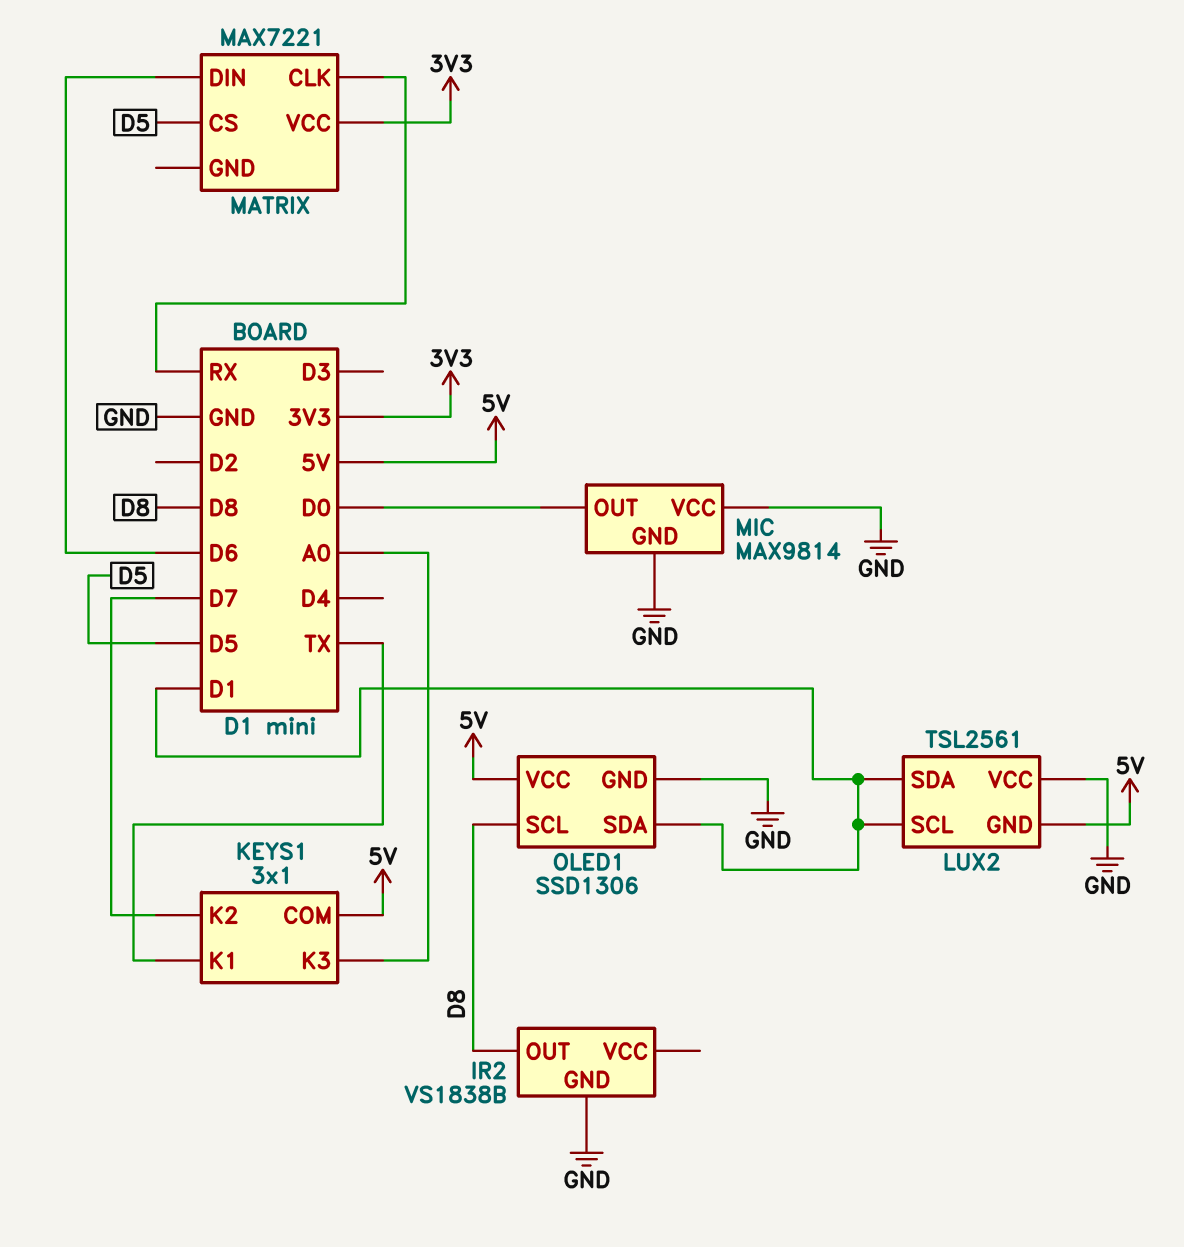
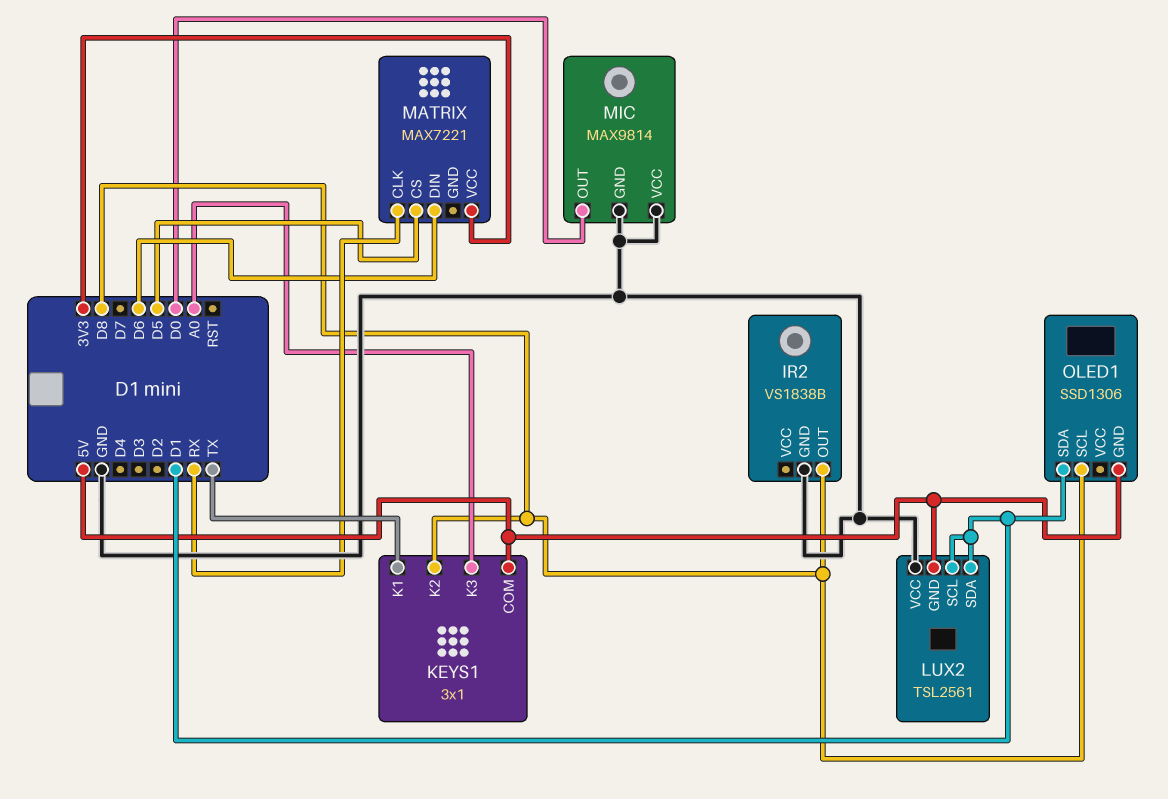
KEYS1 pin K2: D7 -> D8
OLED1 pin GND: GND -> 5V
OLED1 pin VCC: 5V -> none

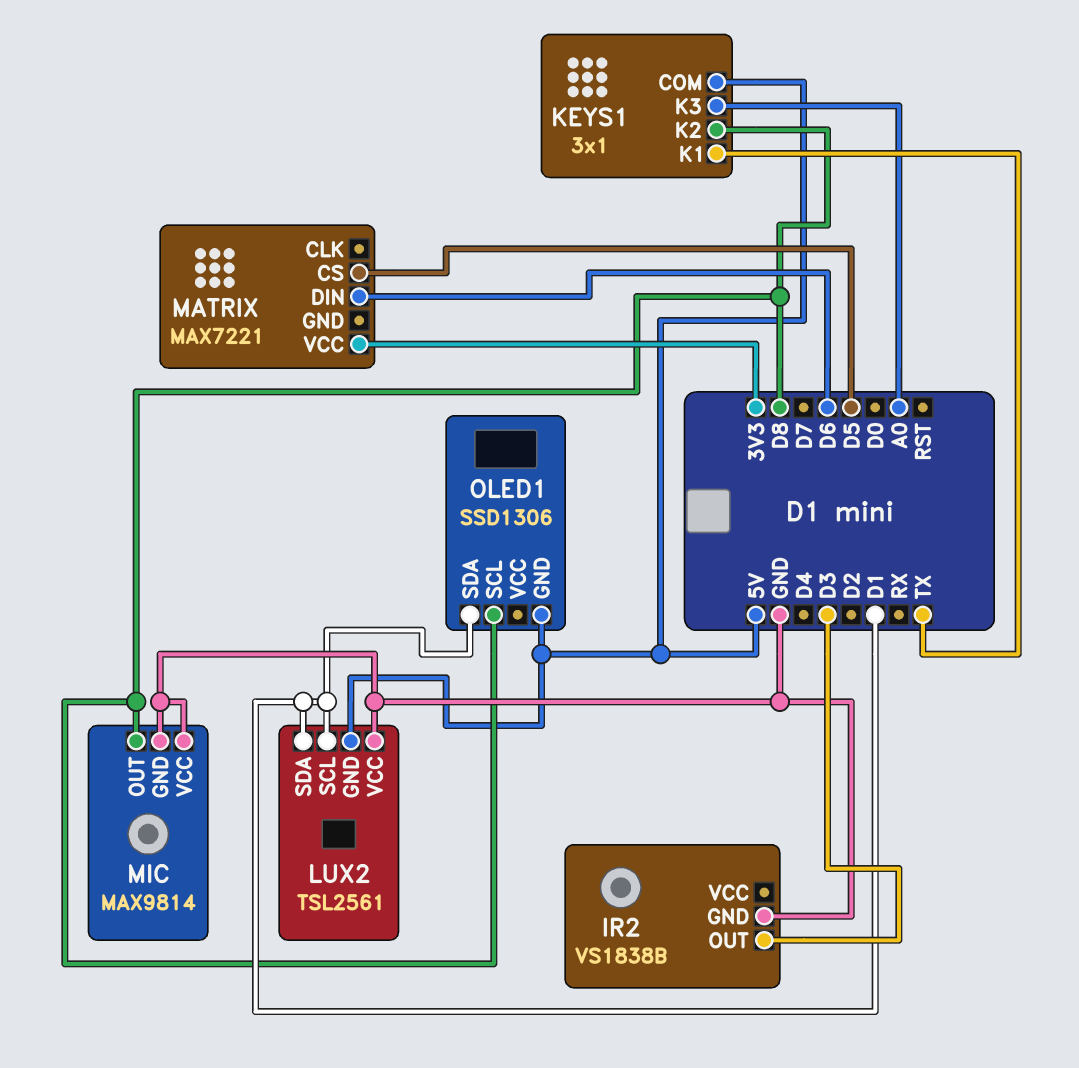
IR2 pin OUT: D8 -> D3
MATRIX pin CLK: RX -> none
MIC pin OUT: D0 -> D8

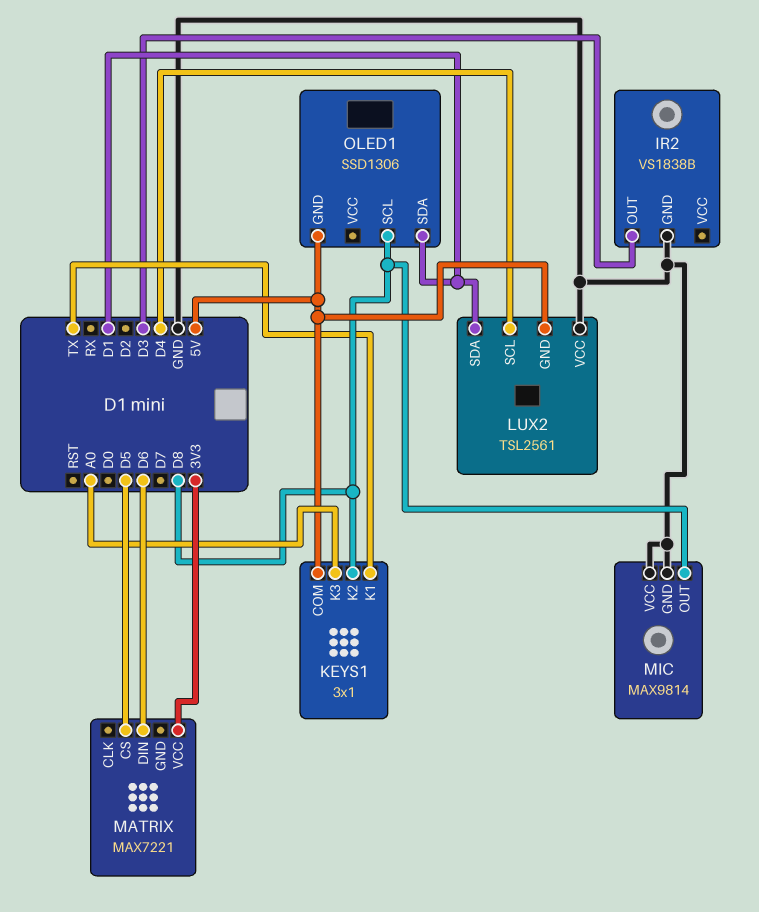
LUX2 pin SCL: D1 -> D4

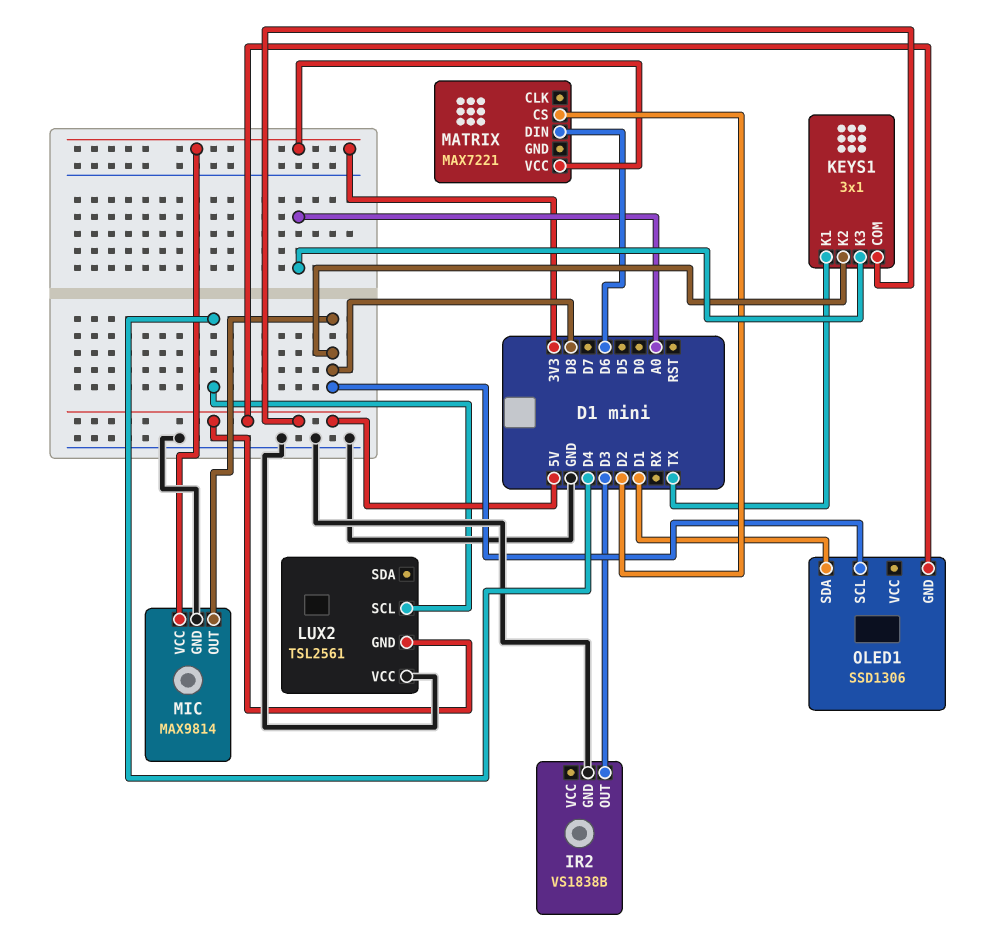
LUX2 pin SDA: D1 -> none
MATRIX pin CS: D5 -> D2
MIC pin VCC: GND -> 3V3

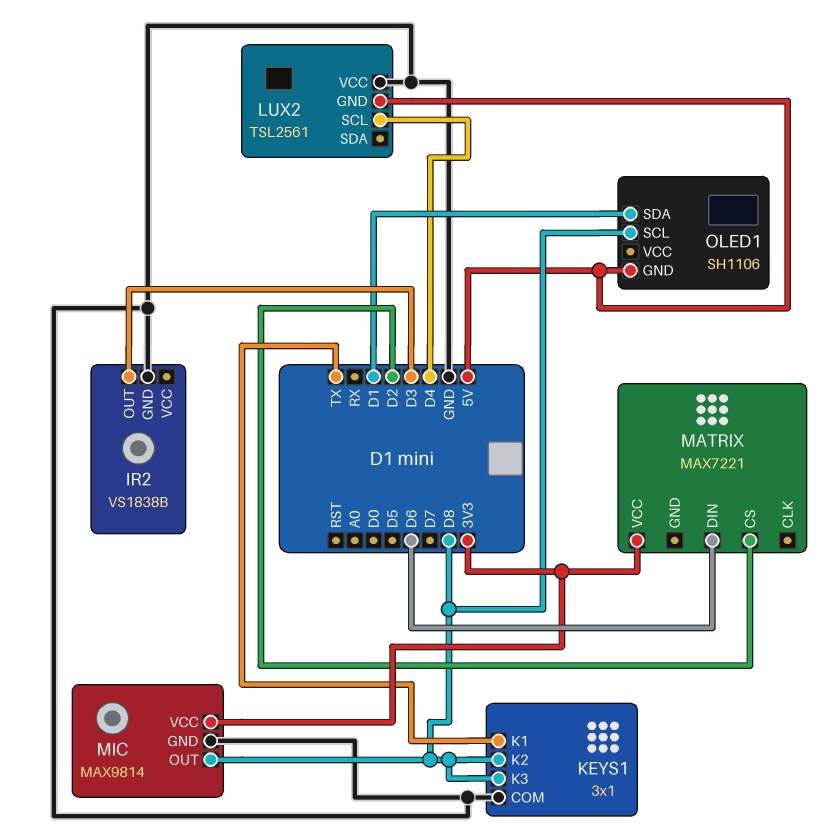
KEYS1 pin COM: 5V -> GND
KEYS1 pin K3: A0 -> D8
OLED1: SSD1306 -> SH1106

